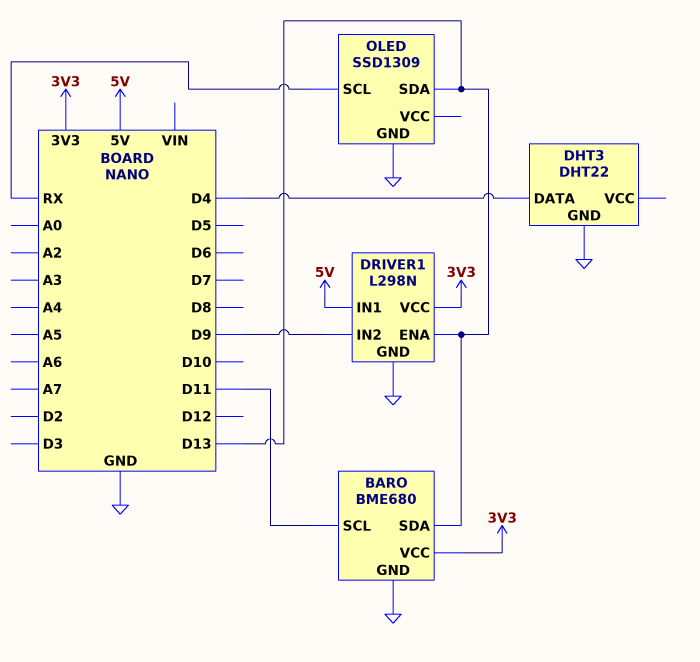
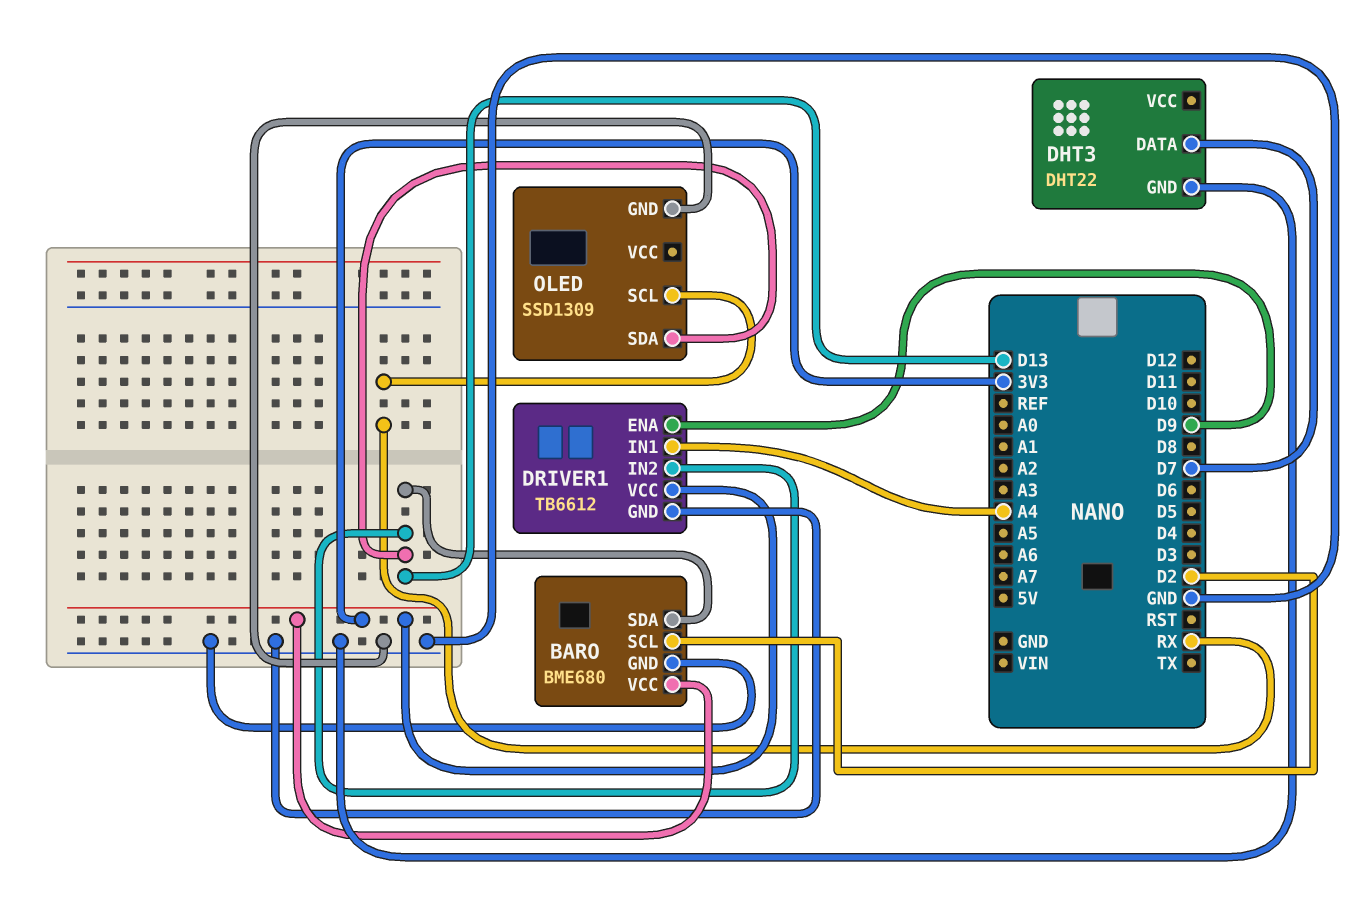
BARO pin SCL: D11 -> D2
DHT3 pin DATA: D4 -> D7
DRIVER1: L298N -> TB6612
DRIVER1 pin ENA: D13 -> D9
DRIVER1 pin IN1: 5V -> A4
DRIVER1 pin IN2: D9 -> D13

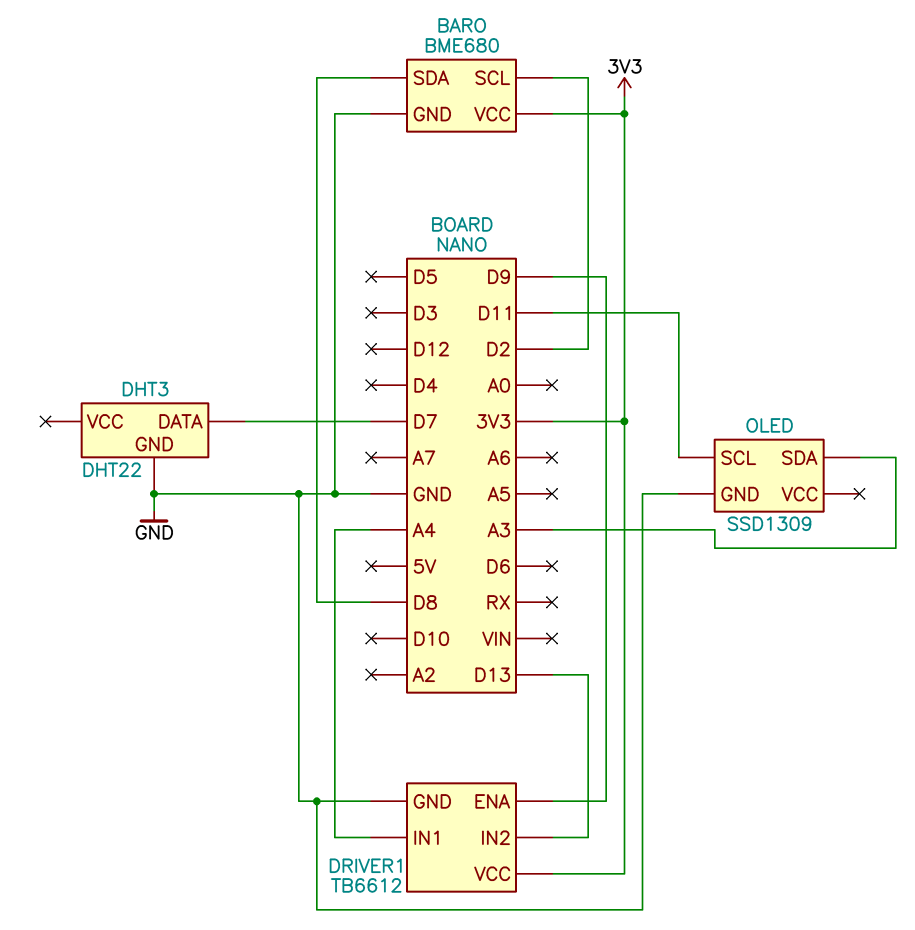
BARO pin SDA: D13 -> D8
OLED pin SCL: RX -> D11
OLED pin SDA: D13 -> A3

